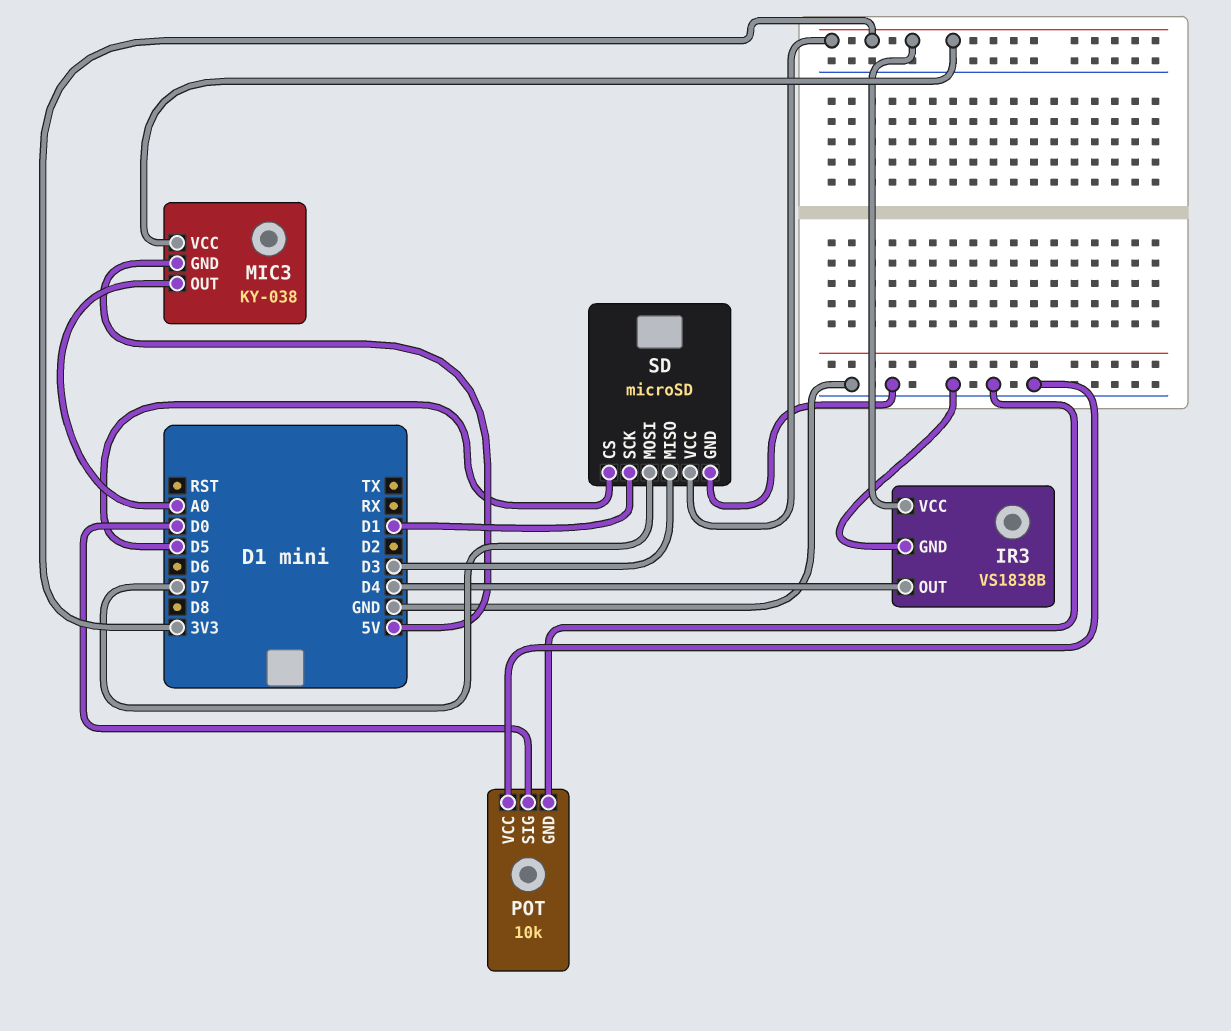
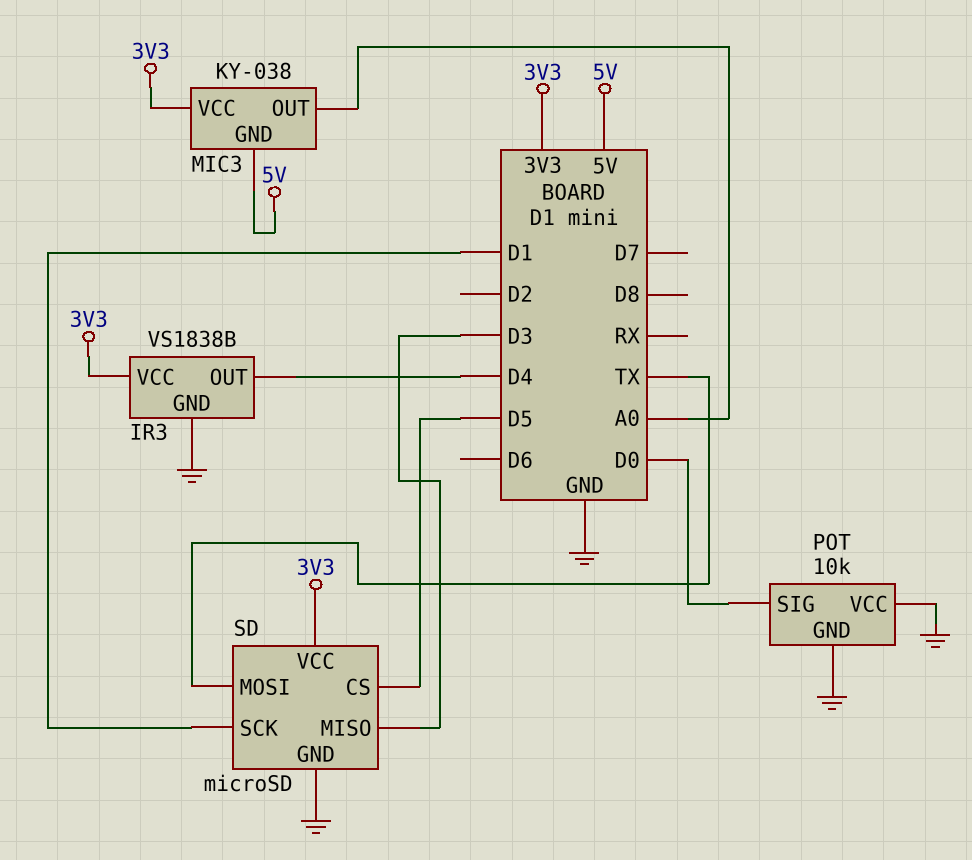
SD pin MOSI: D7 -> TX

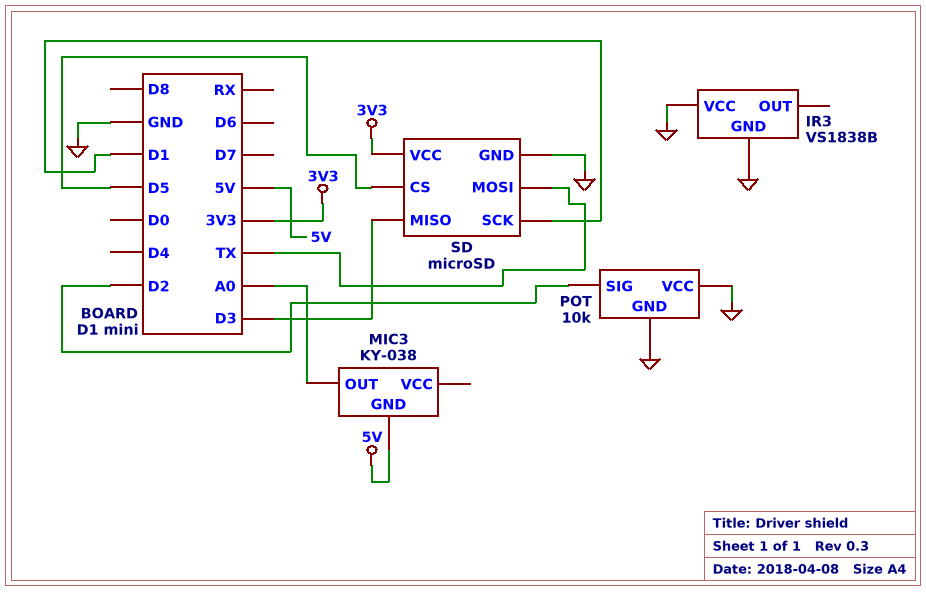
IR3 pin OUT: D4 -> none
IR3 pin VCC: 3V3 -> GND
MIC3 pin VCC: 3V3 -> none
POT pin SIG: D0 -> D2

